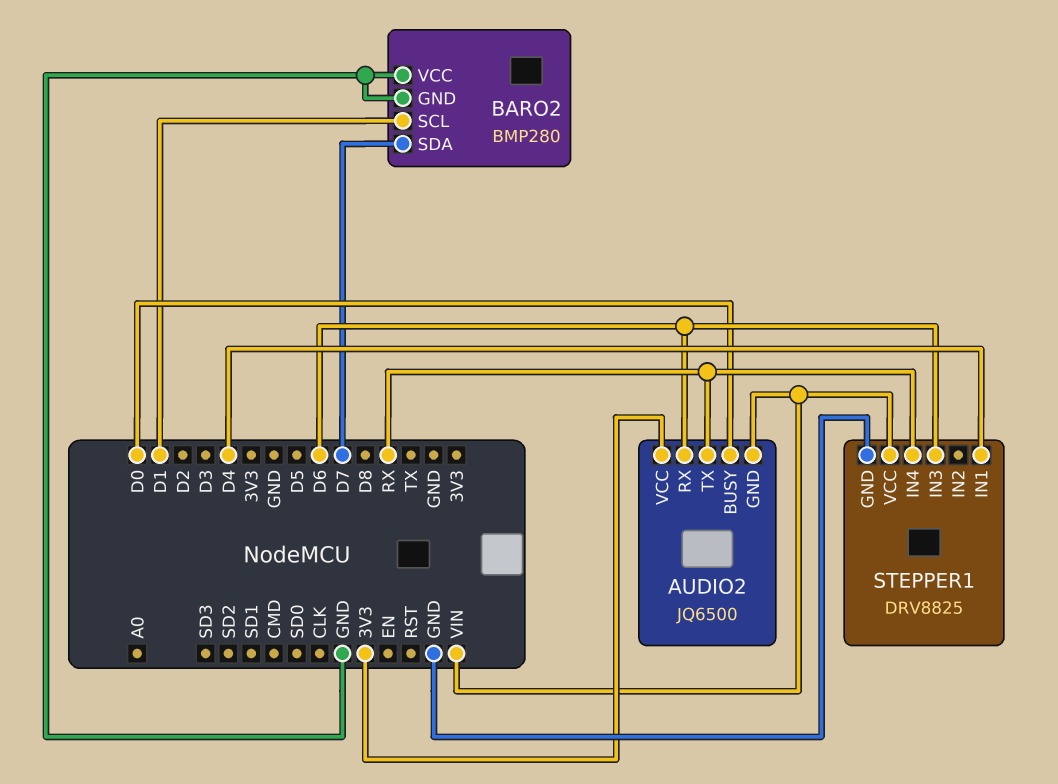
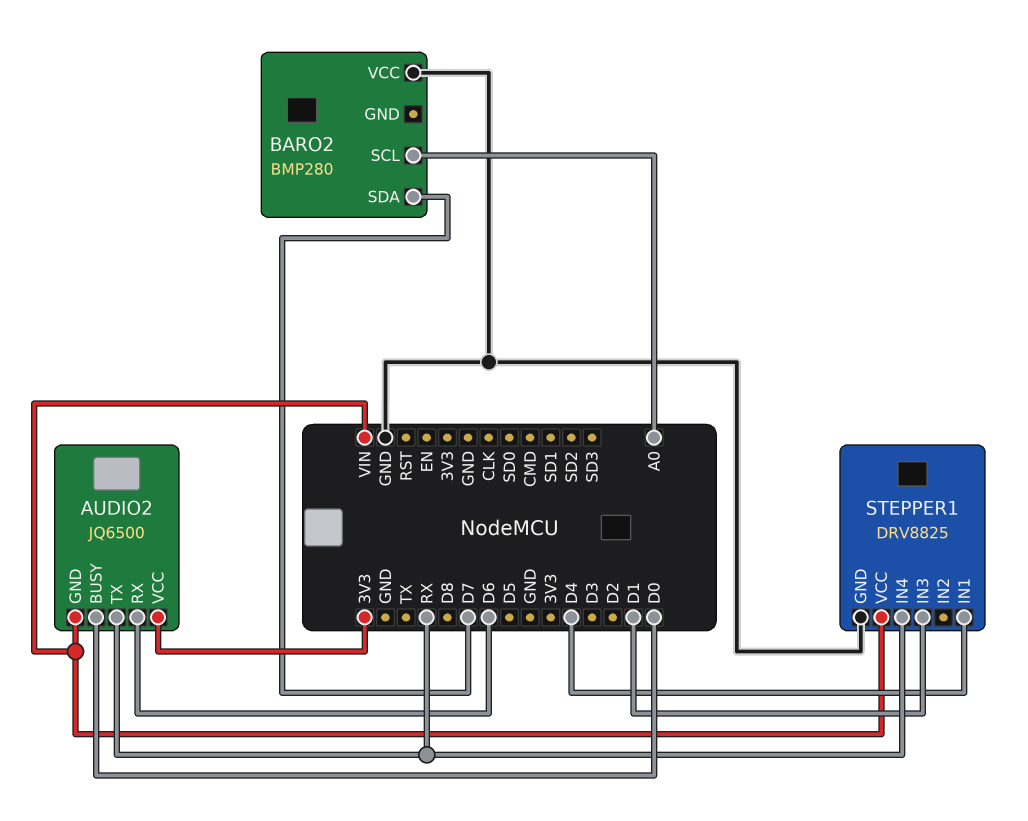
BARO2 pin GND: GND -> none
BARO2 pin SCL: D1 -> A0
STEPPER1 pin IN3: D6 -> D1

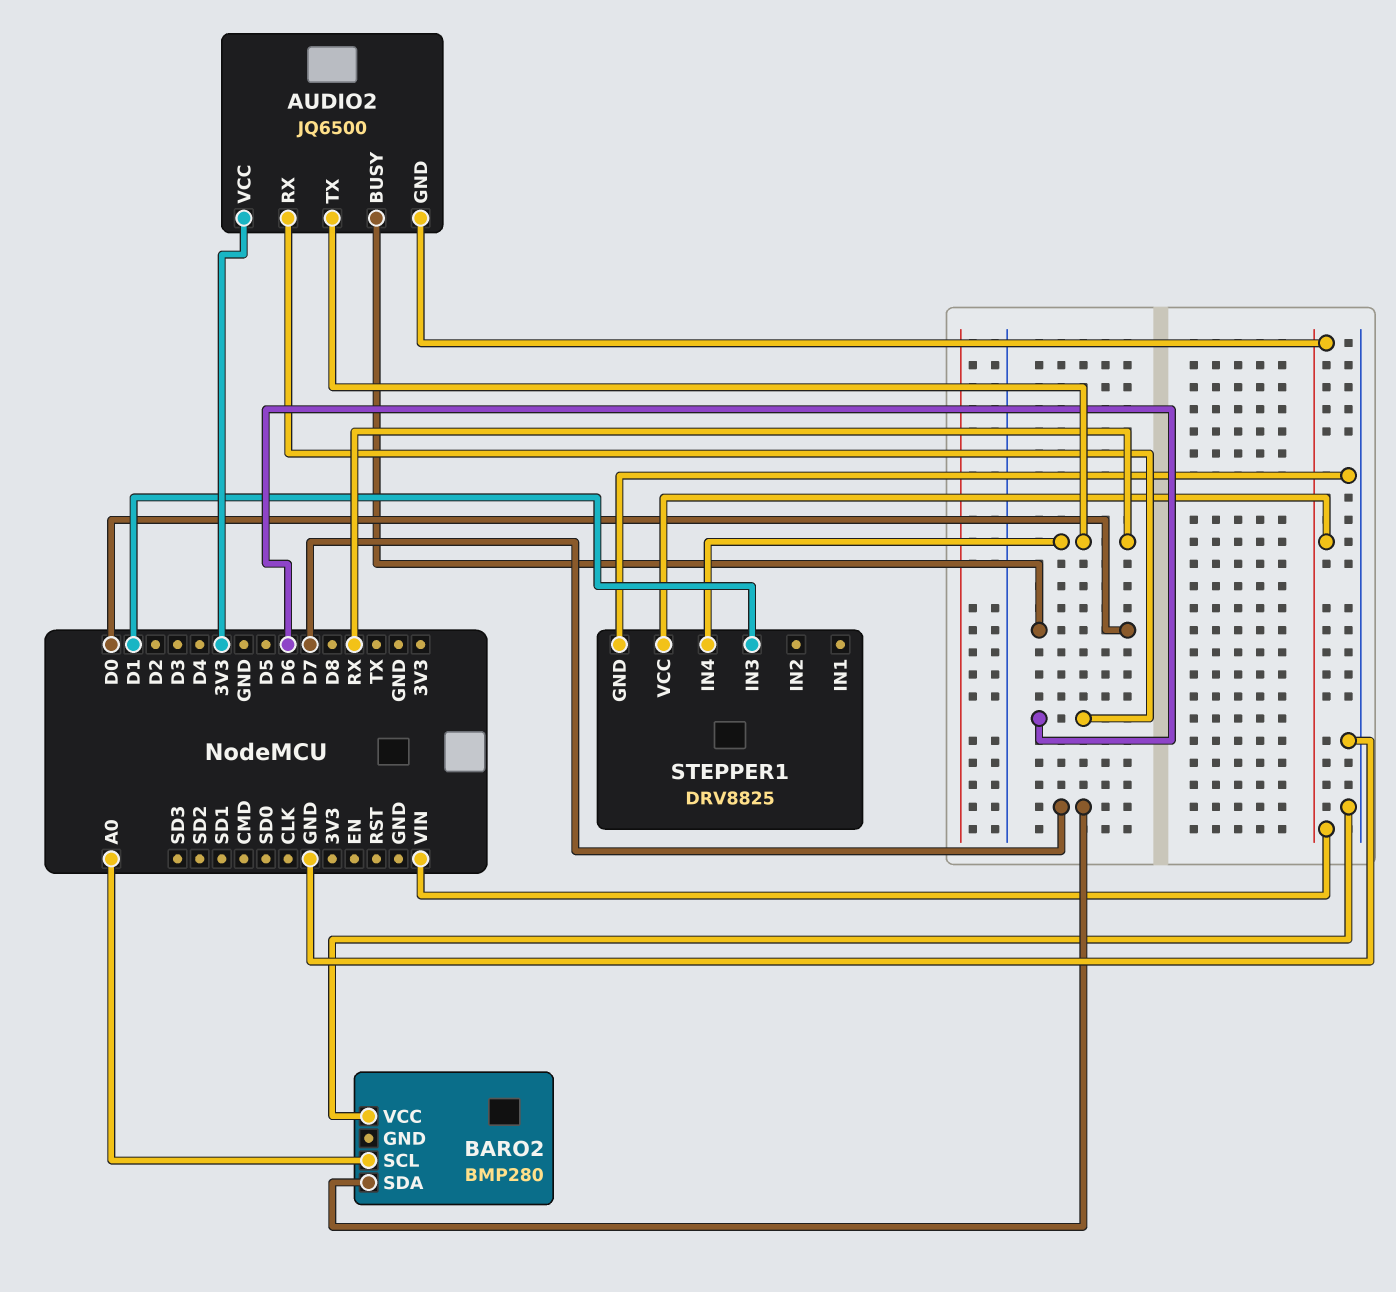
STEPPER1 pin IN1: D4 -> none

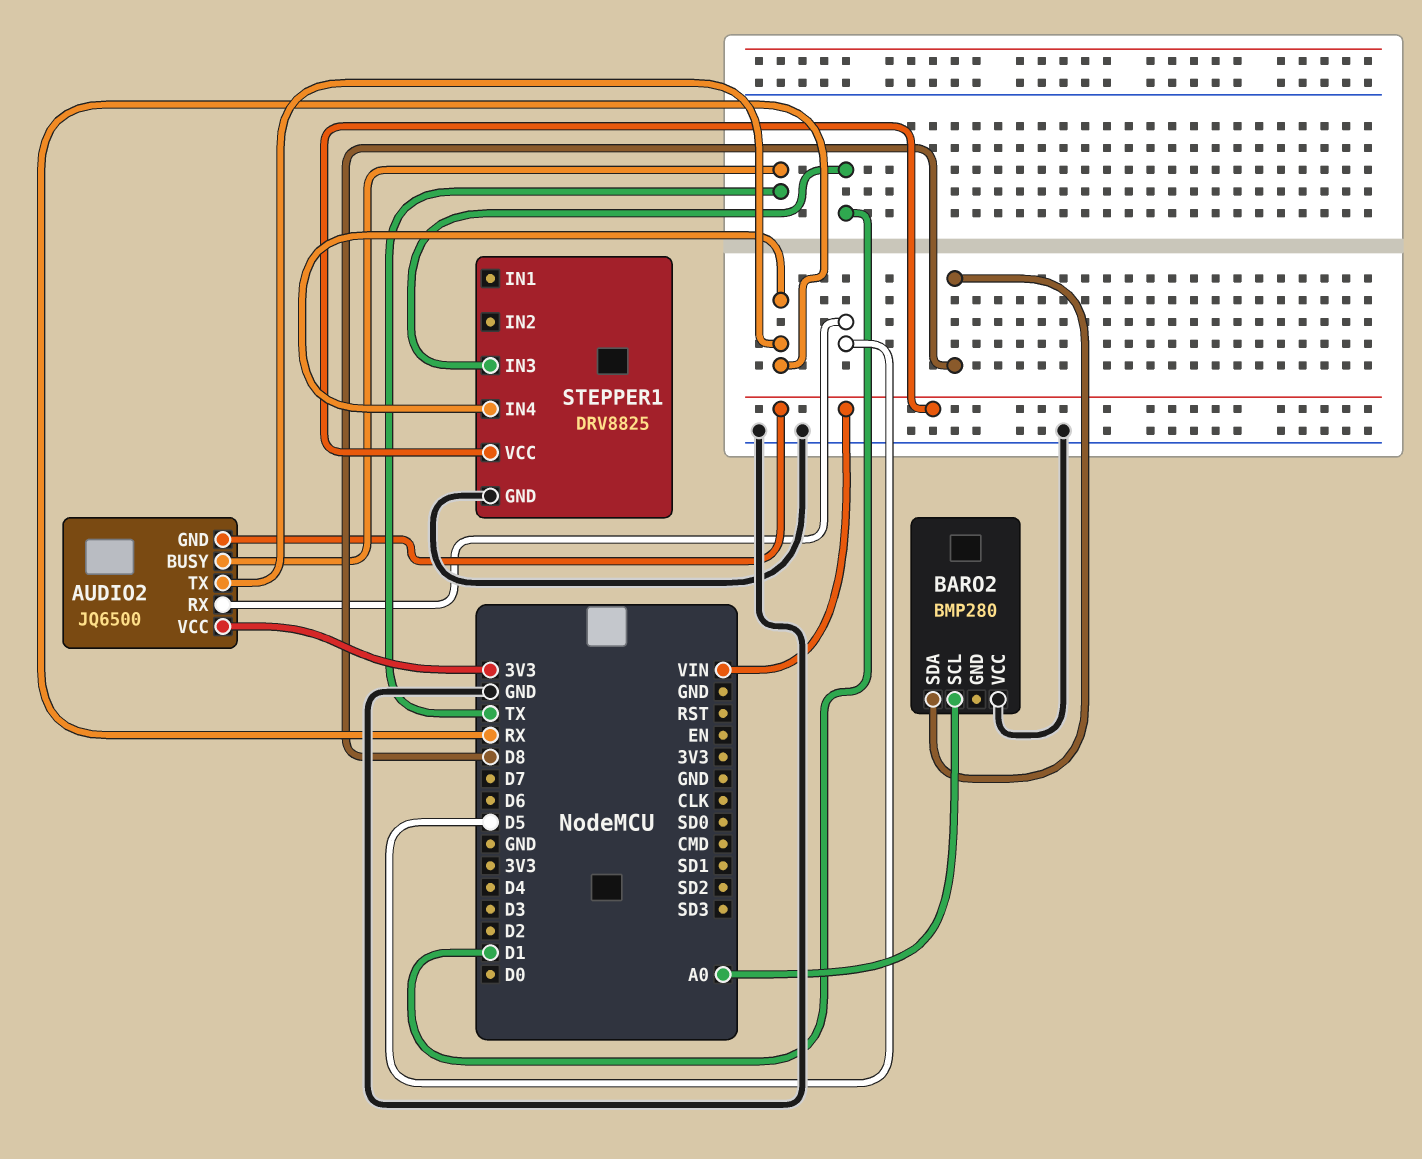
AUDIO2 pin BUSY: D0 -> TX
AUDIO2 pin RX: D6 -> D5
BARO2 pin SDA: D7 -> D8

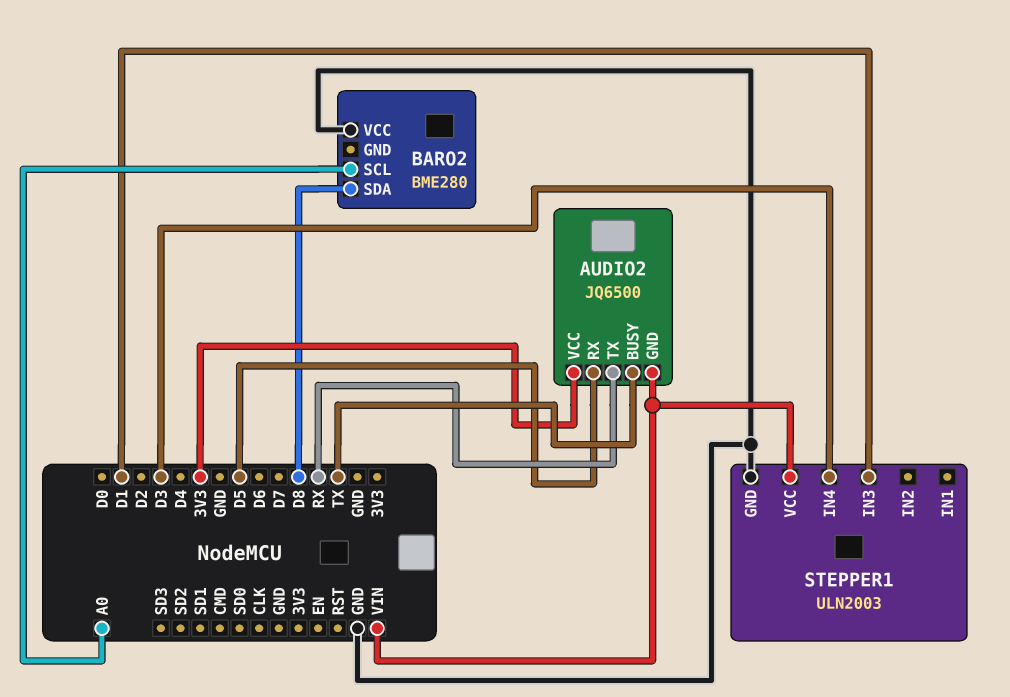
BARO2: BMP280 -> BME280
STEPPER1: DRV8825 -> ULN2003
STEPPER1 pin IN4: RX -> D3

